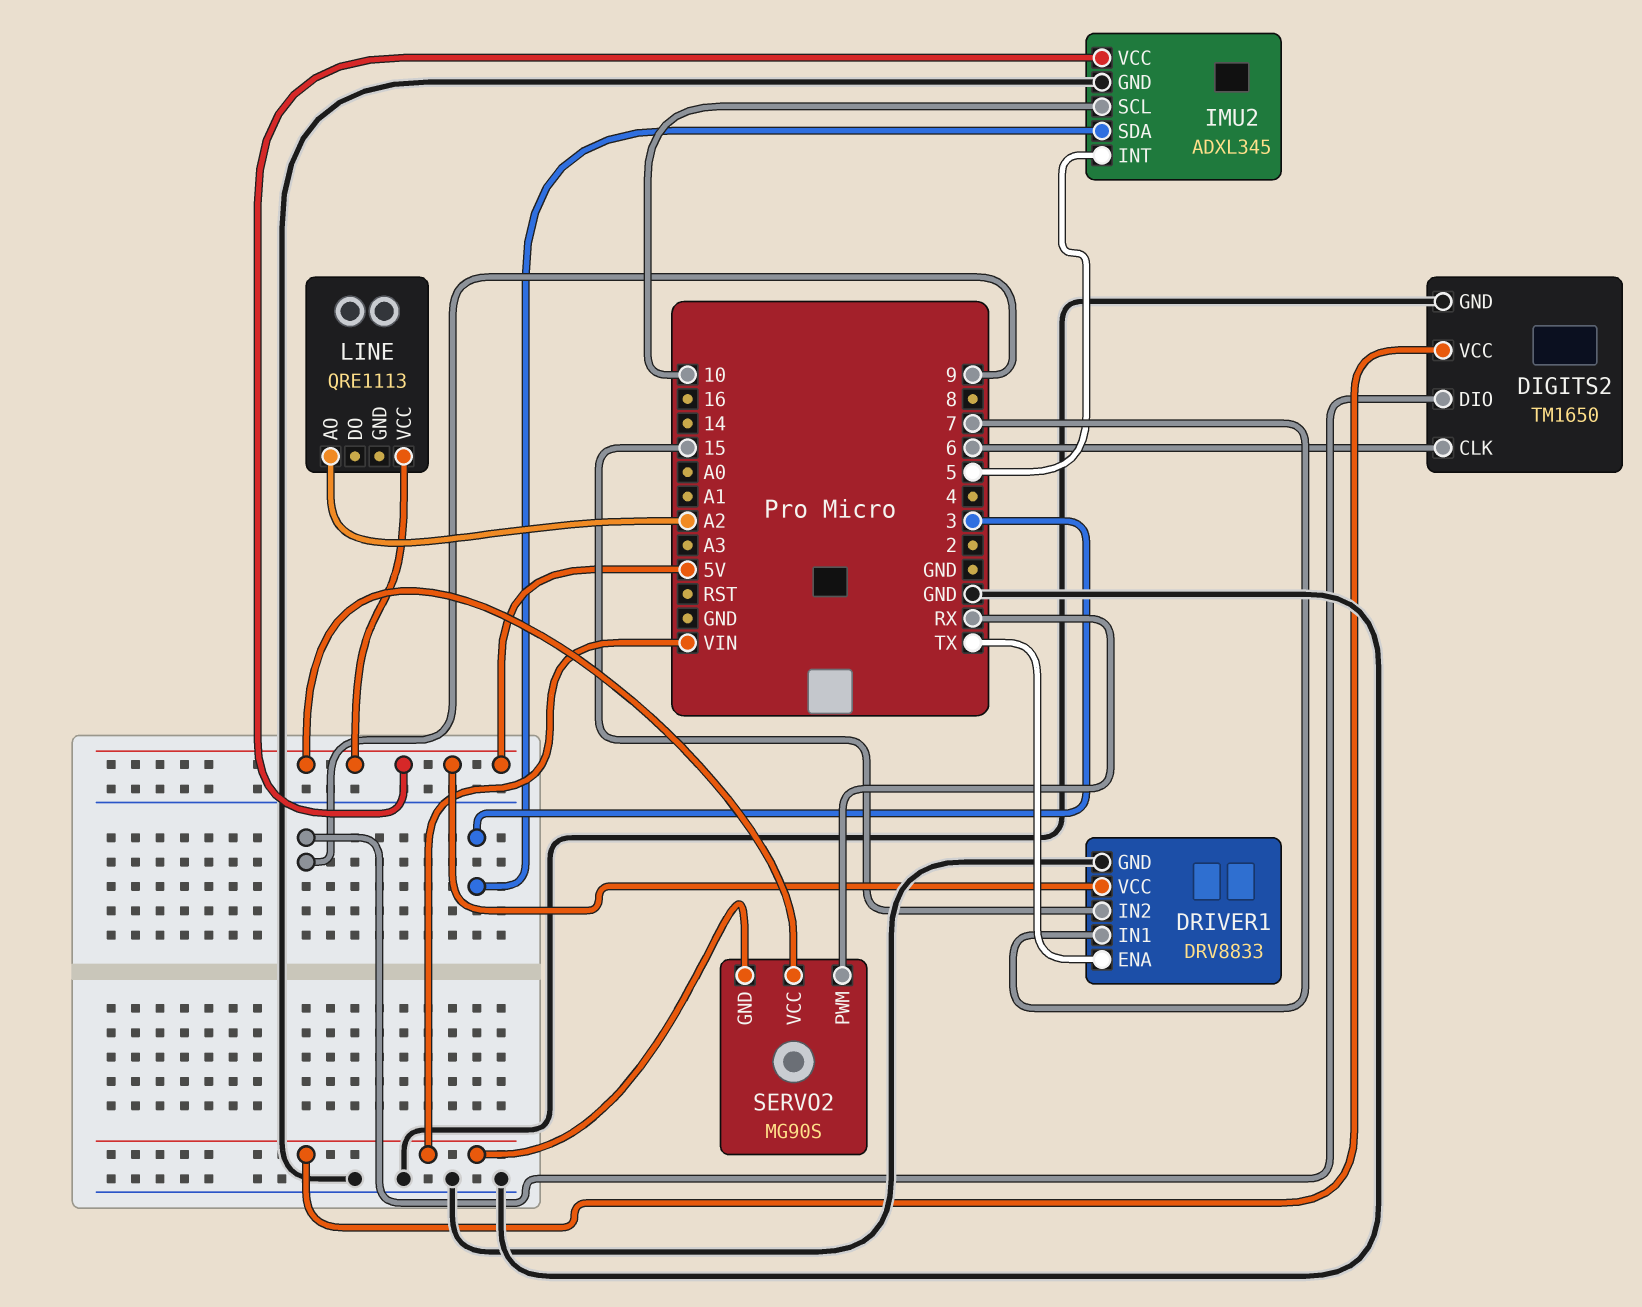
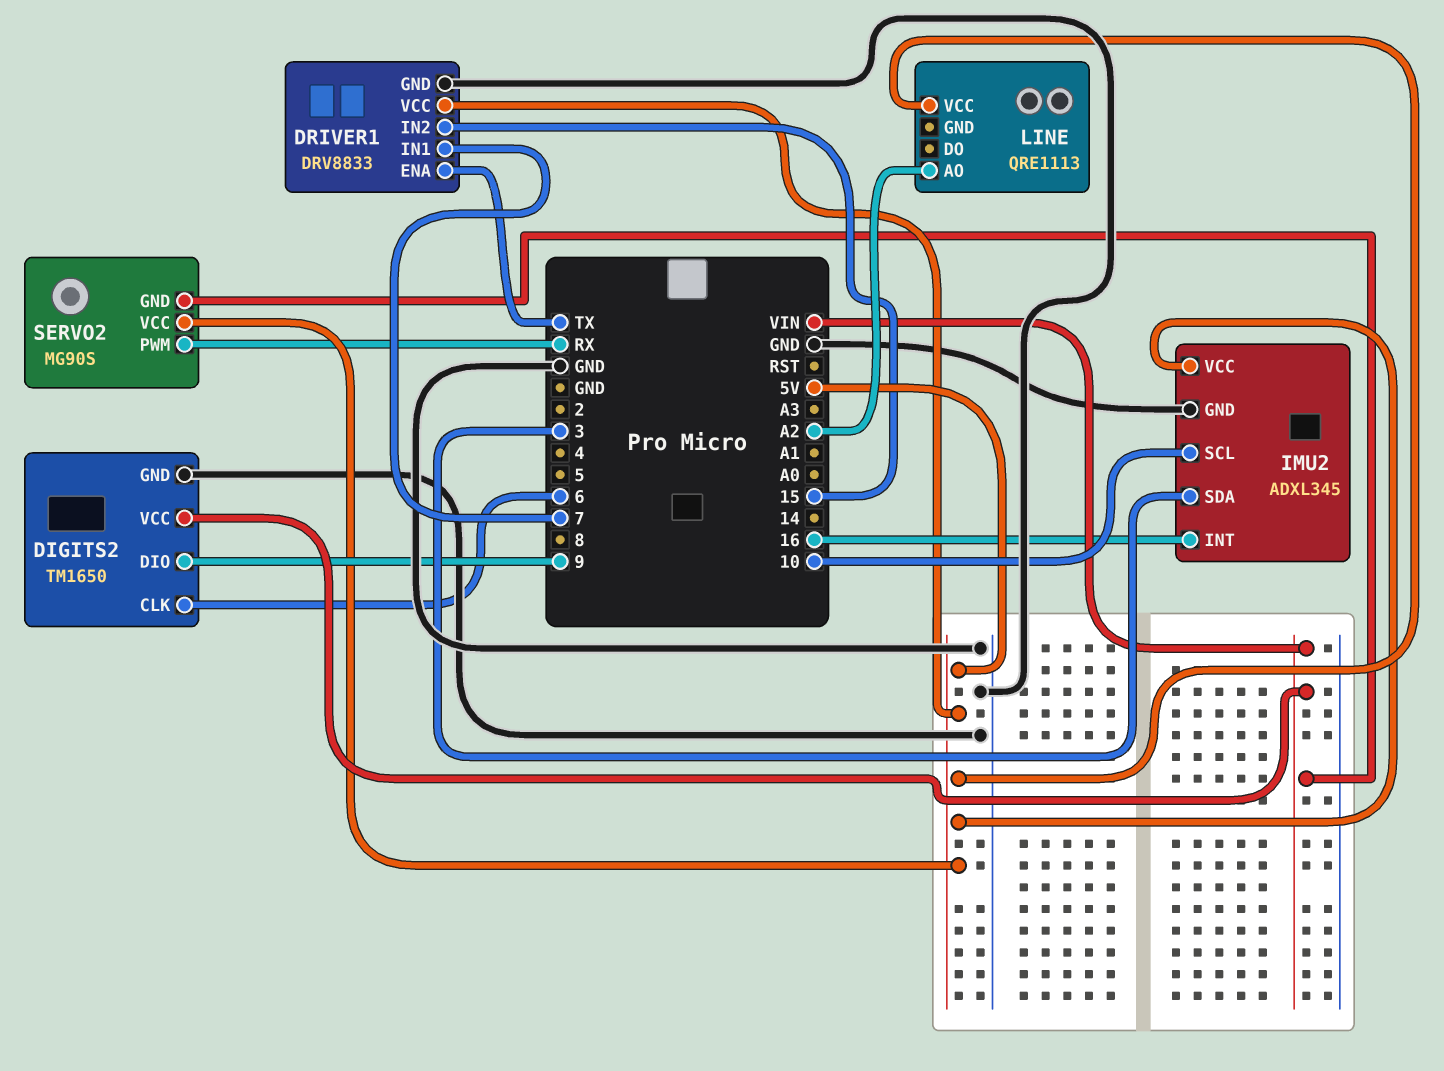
IMU2 pin INT: 5 -> 16

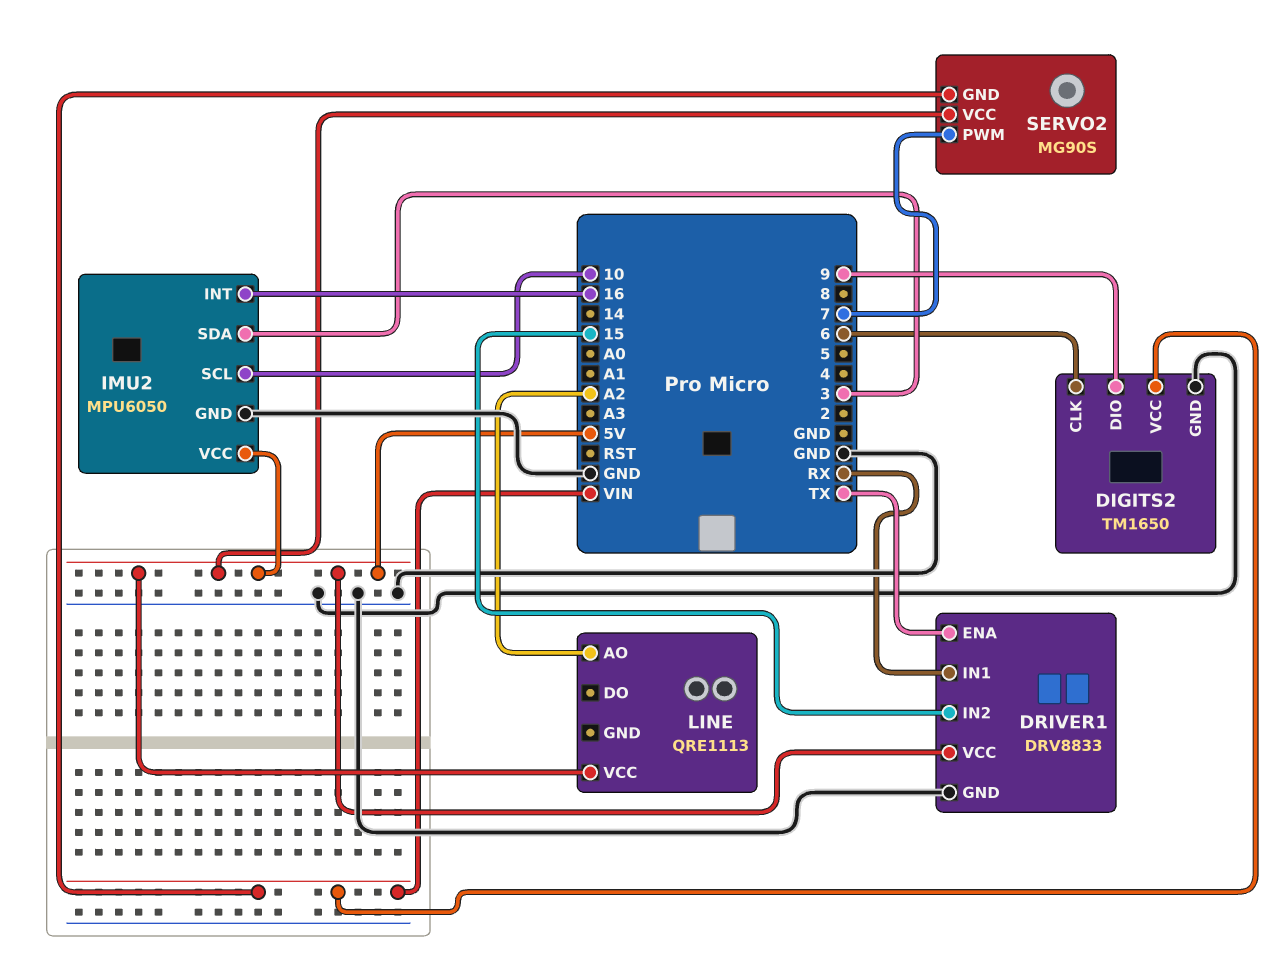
DRIVER1 pin IN1: 7 -> RX
IMU2: ADXL345 -> MPU6050
SERVO2 pin PWM: RX -> 7

